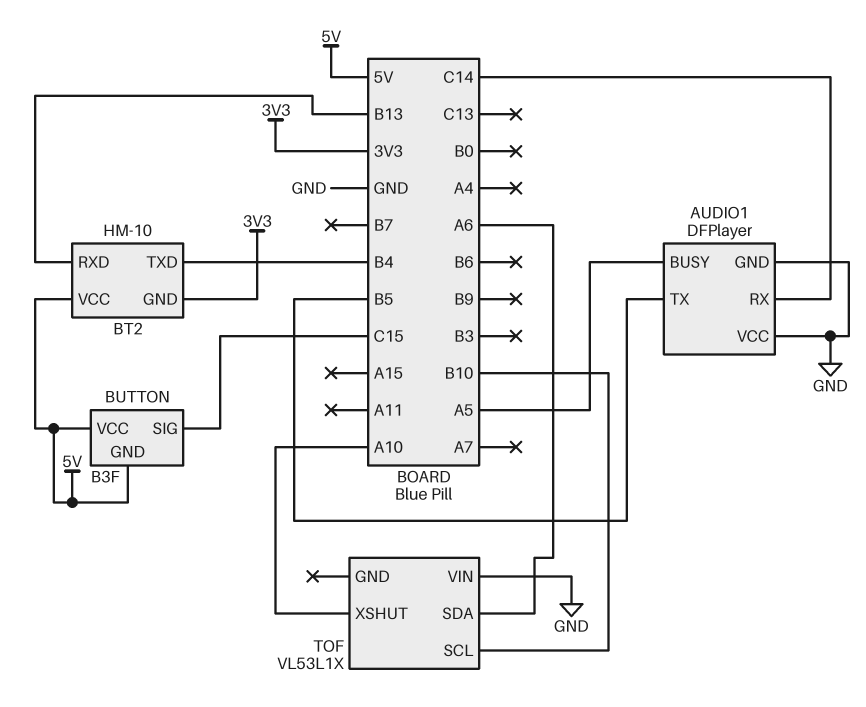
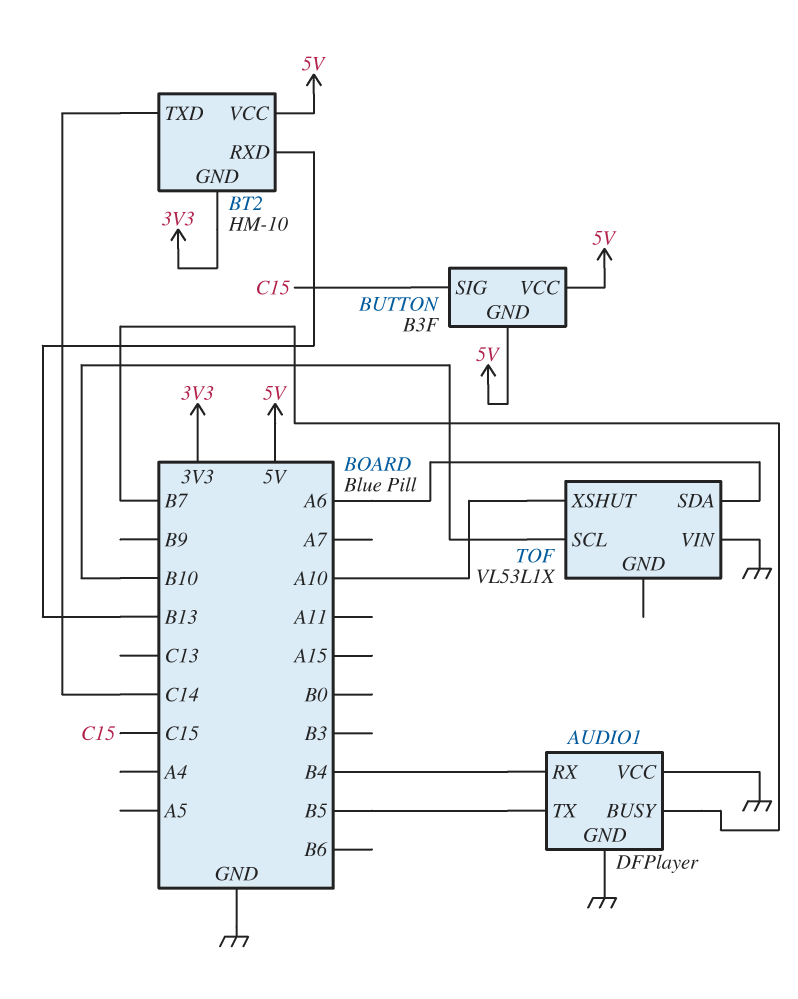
AUDIO1 pin BUSY: A5 -> B7
AUDIO1 pin RX: C14 -> B4
BT2 pin TXD: B4 -> C14

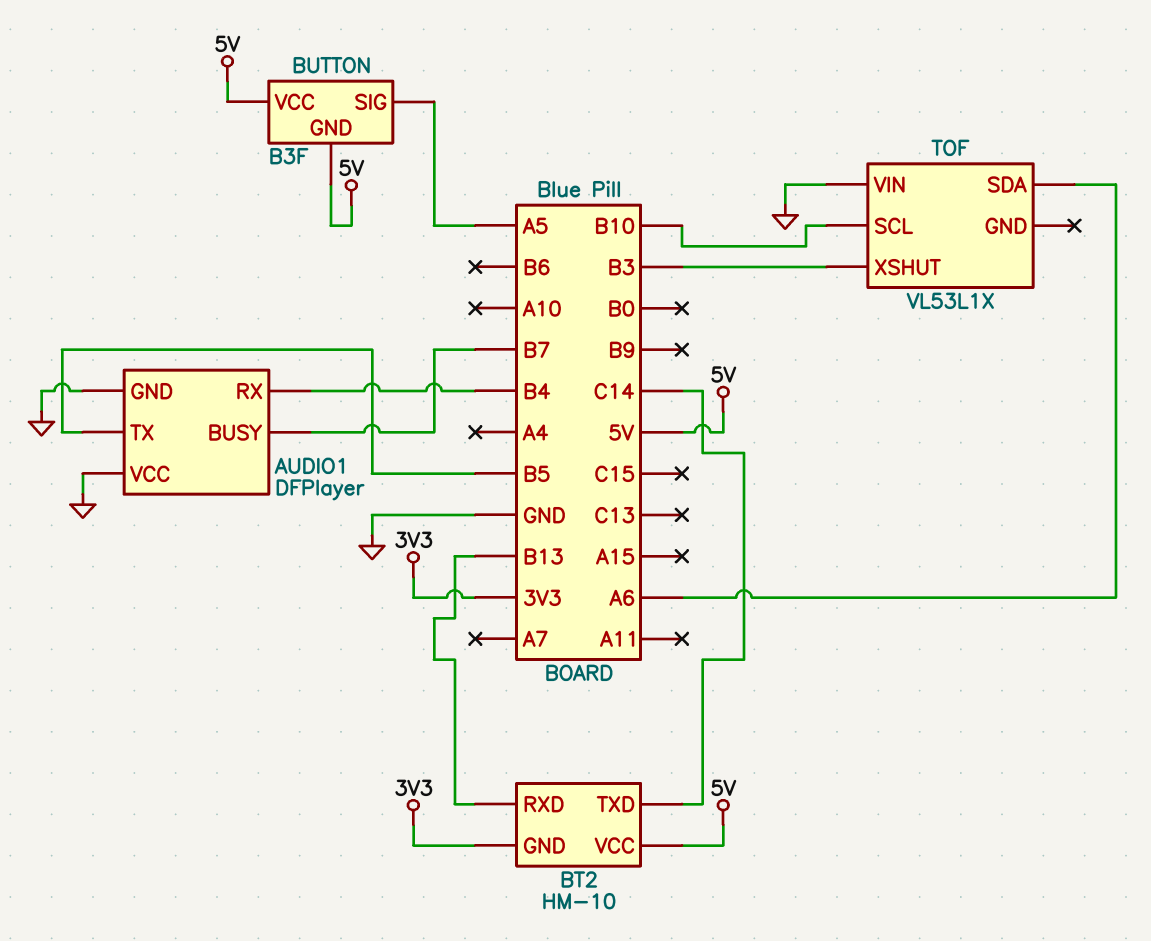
BUTTON pin SIG: C15 -> A5
TOF pin XSHUT: A10 -> B3

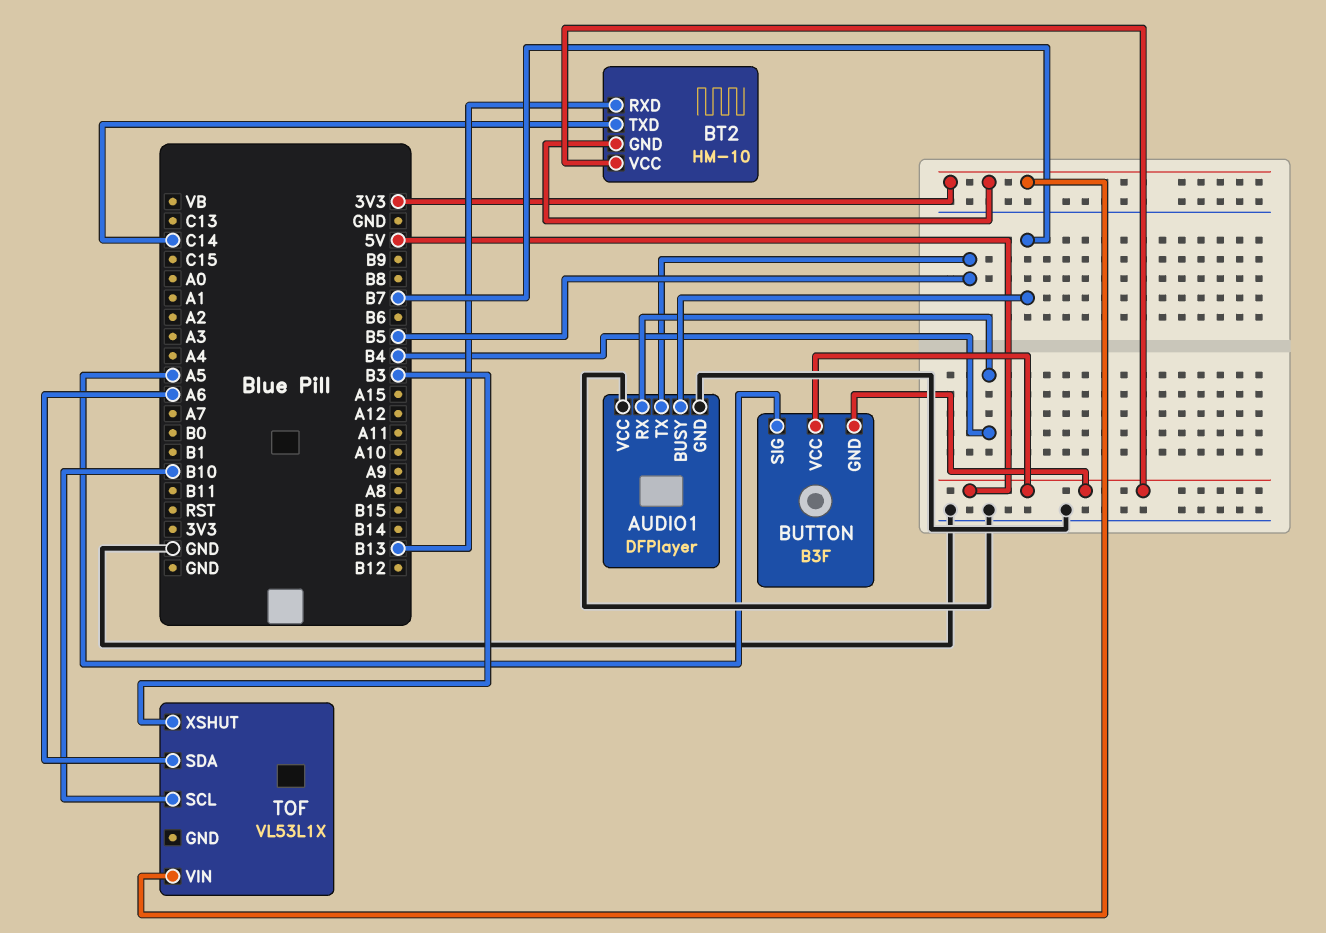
TOF pin VIN: GND -> 3V3

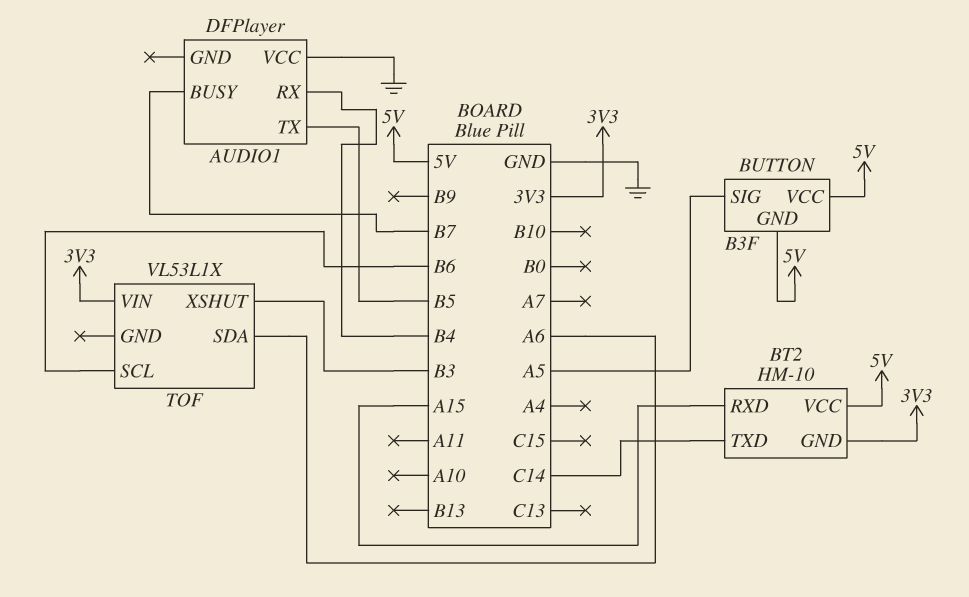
AUDIO1 pin GND: GND -> none
BT2 pin RXD: B13 -> A15
TOF pin SCL: B10 -> B6

